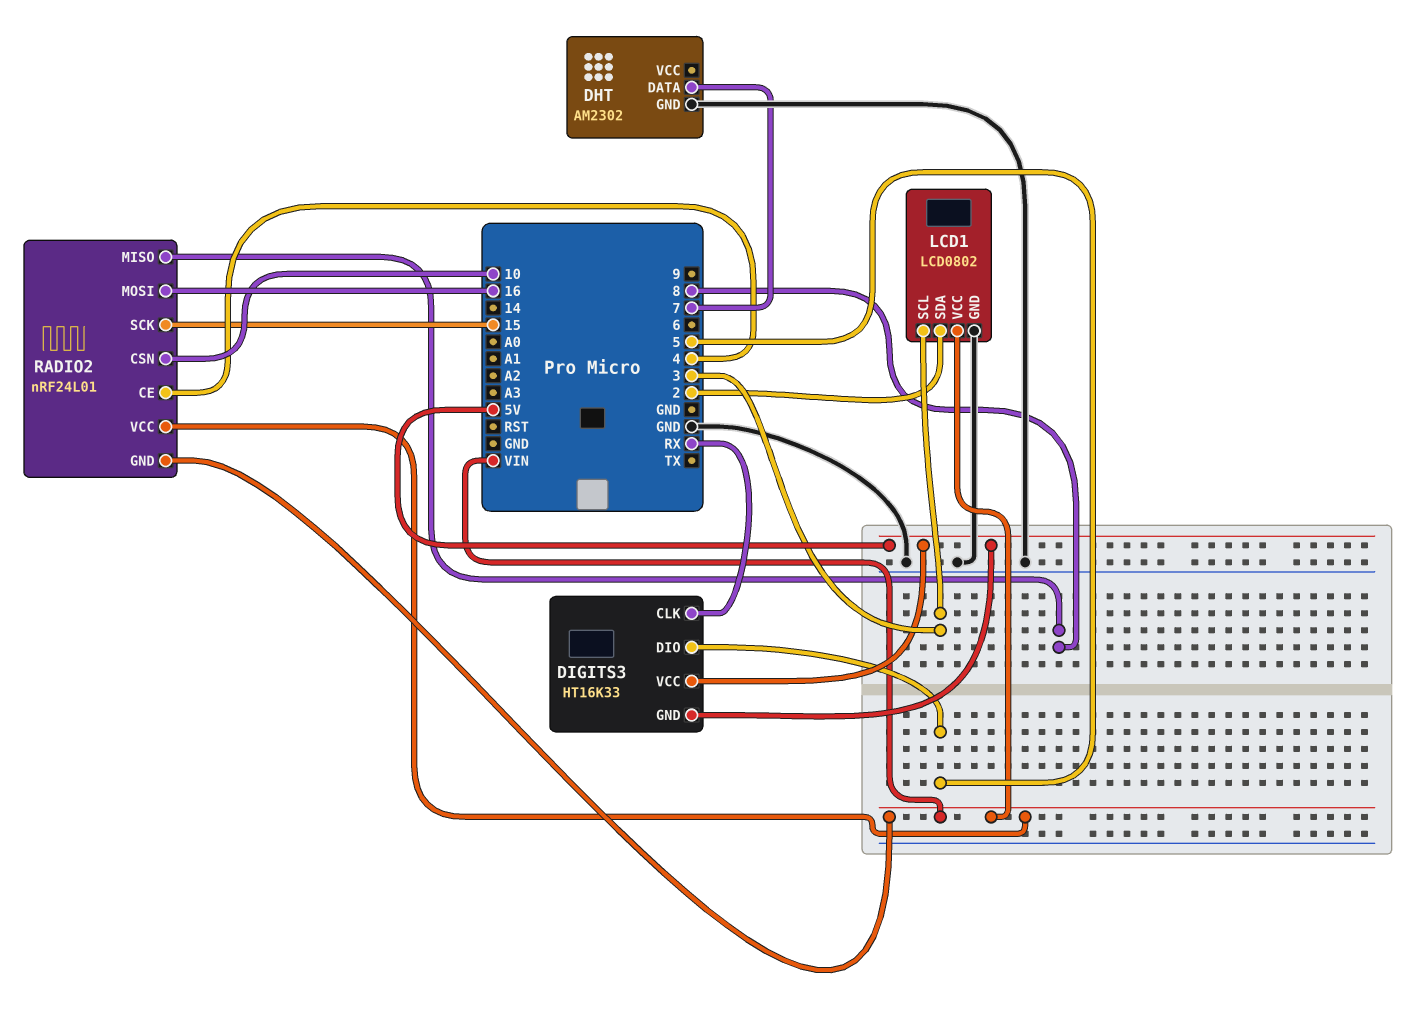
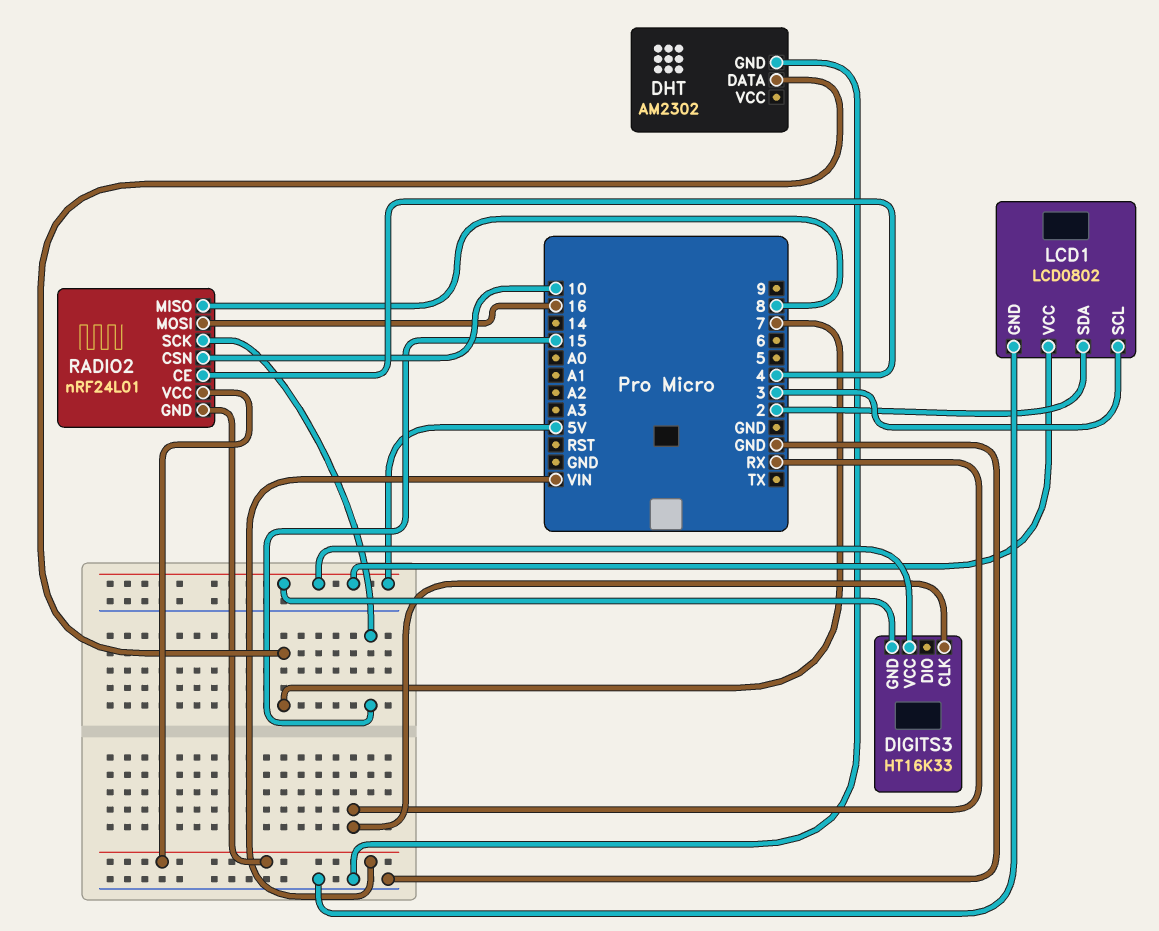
DIGITS3 pin DIO: 5 -> none
LCD1 pin VCC: VIN -> 5V

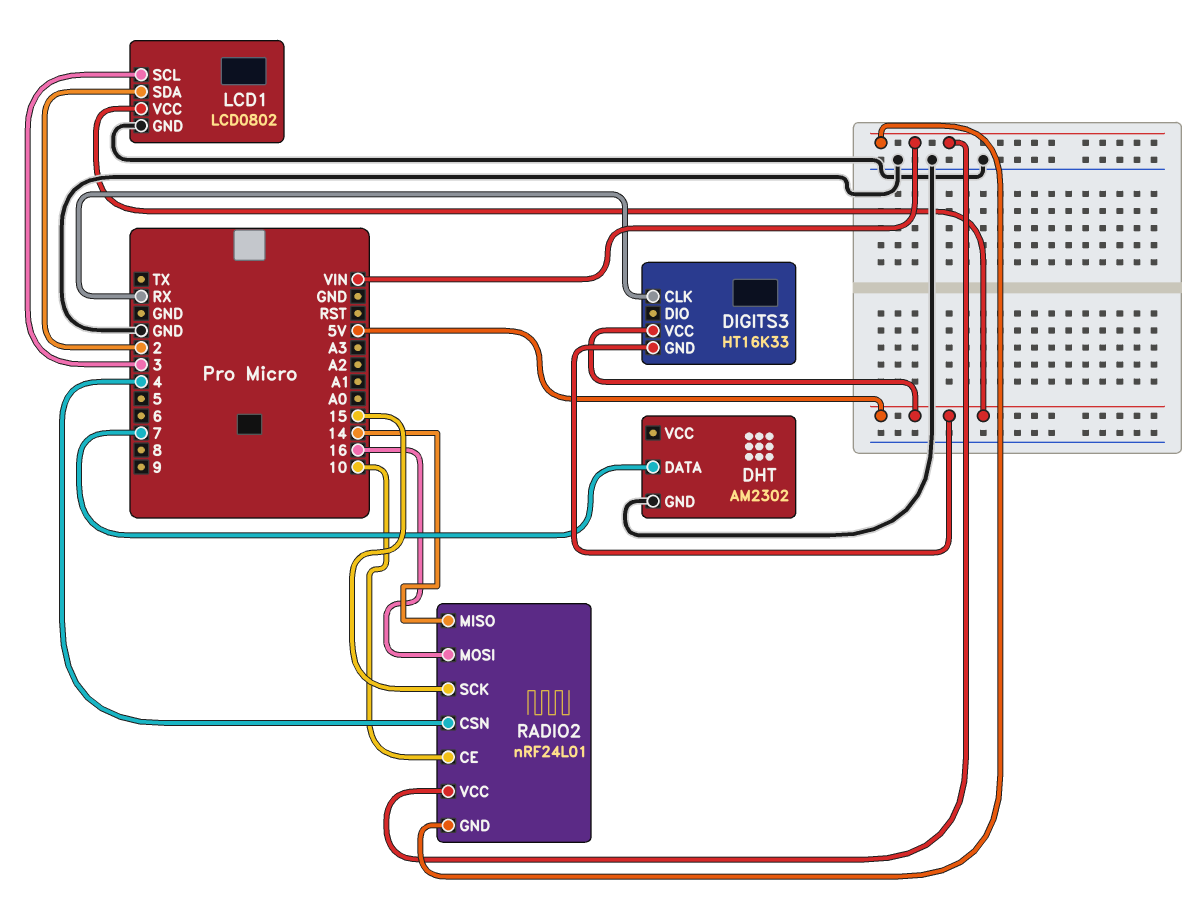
RADIO2 pin CE: 4 -> 10
RADIO2 pin CSN: 10 -> 4
RADIO2 pin MISO: 8 -> 14

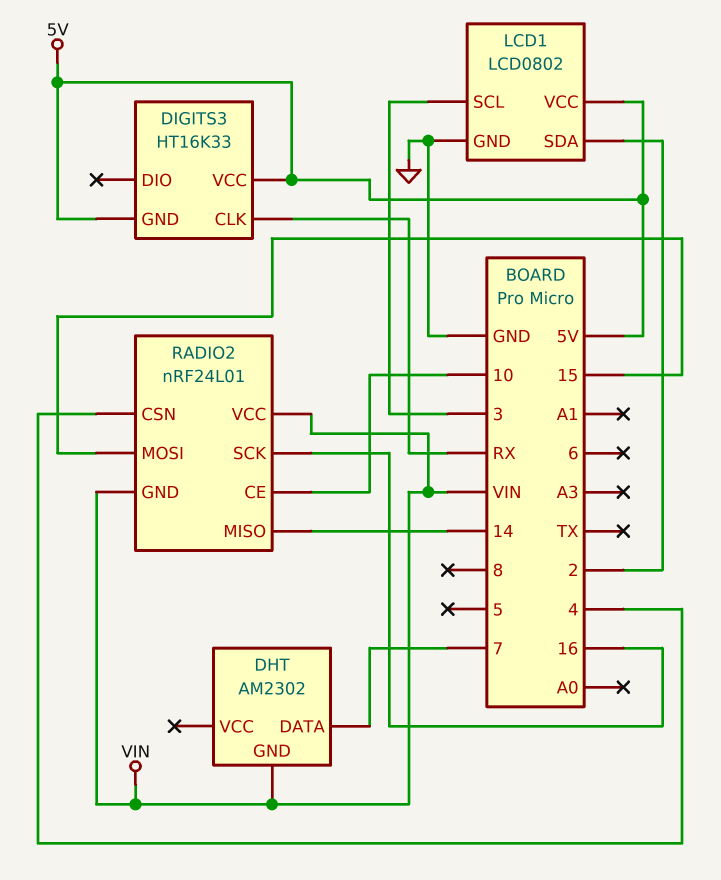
DHT pin GND: GND -> VIN
RADIO2 pin MOSI: 16 -> 15
RADIO2 pin SCK: 15 -> 16

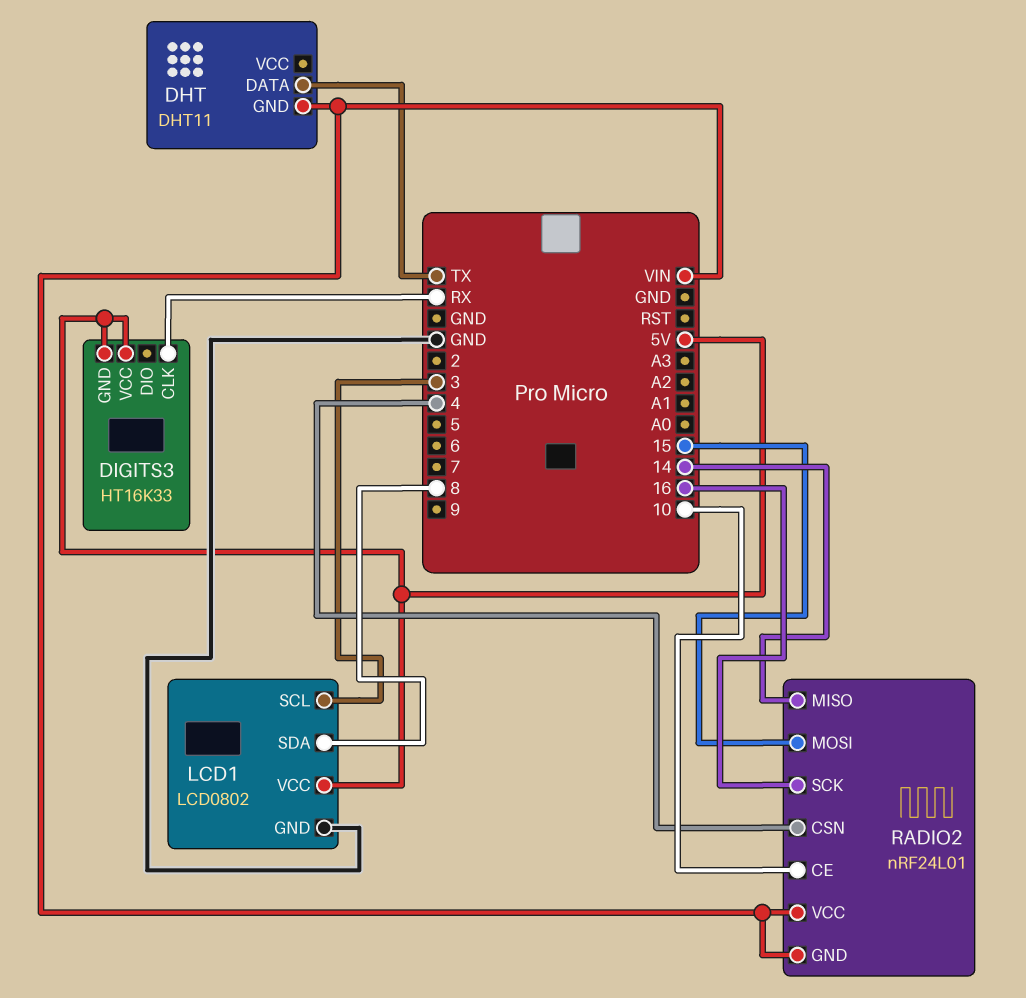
DHT: AM2302 -> DHT11
DHT pin DATA: 7 -> TX
LCD1 pin SDA: 2 -> 8

